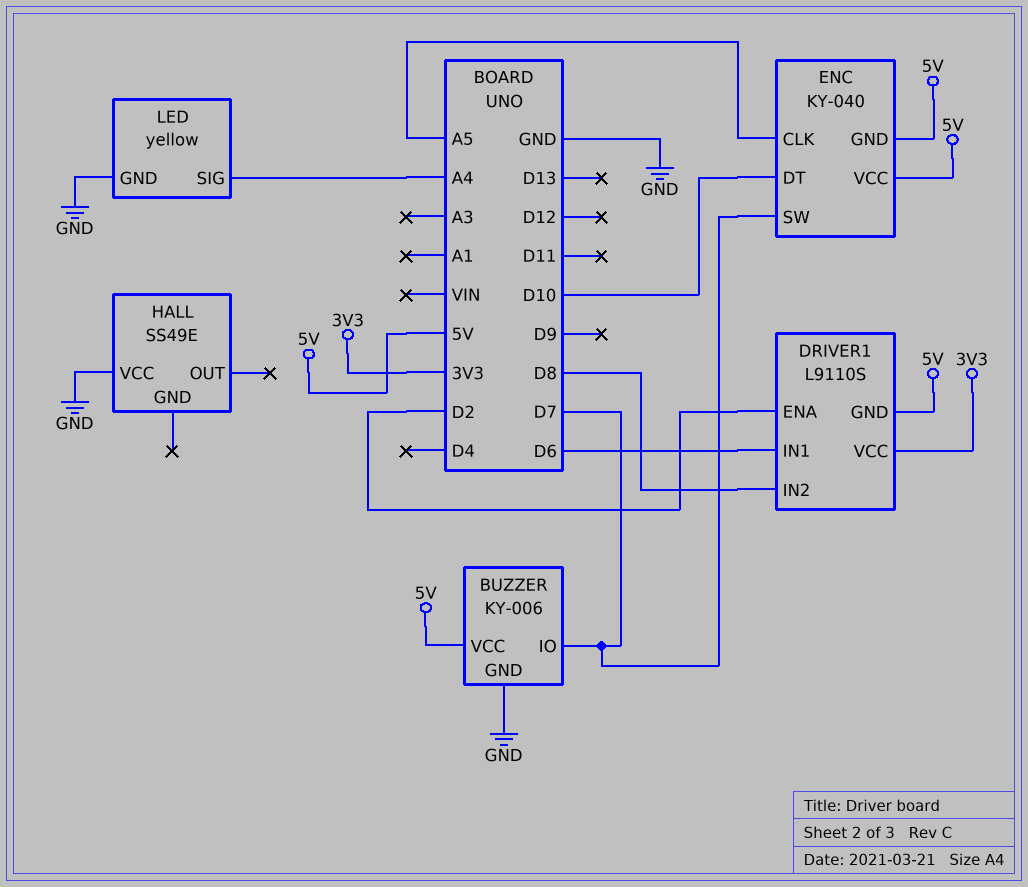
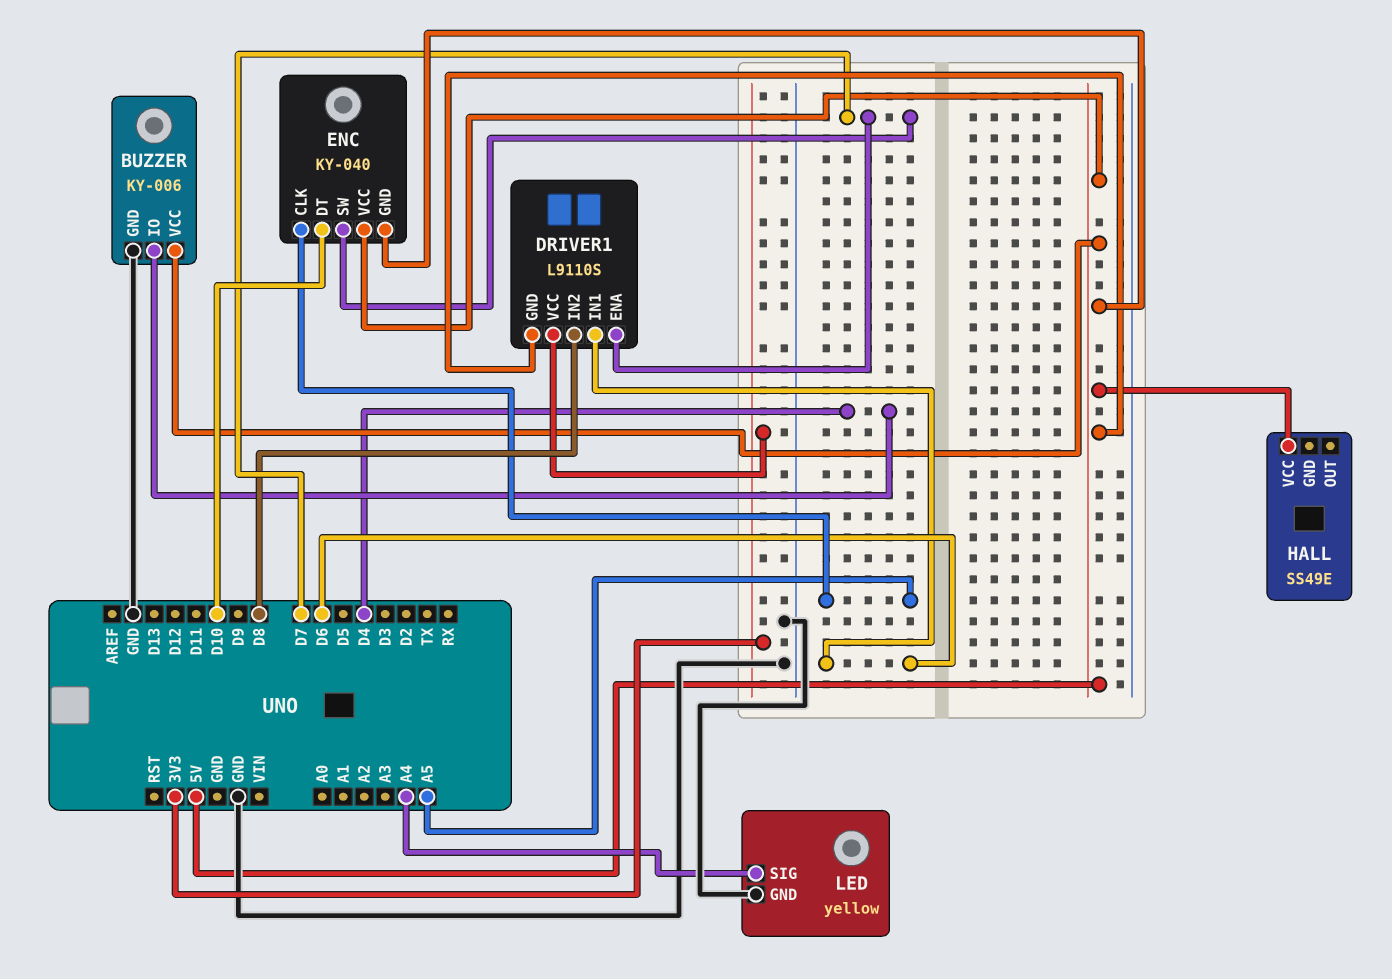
BUZZER pin IO: D7 -> D4
DRIVER1 pin ENA: D2 -> D7
HALL pin VCC: GND -> 5V

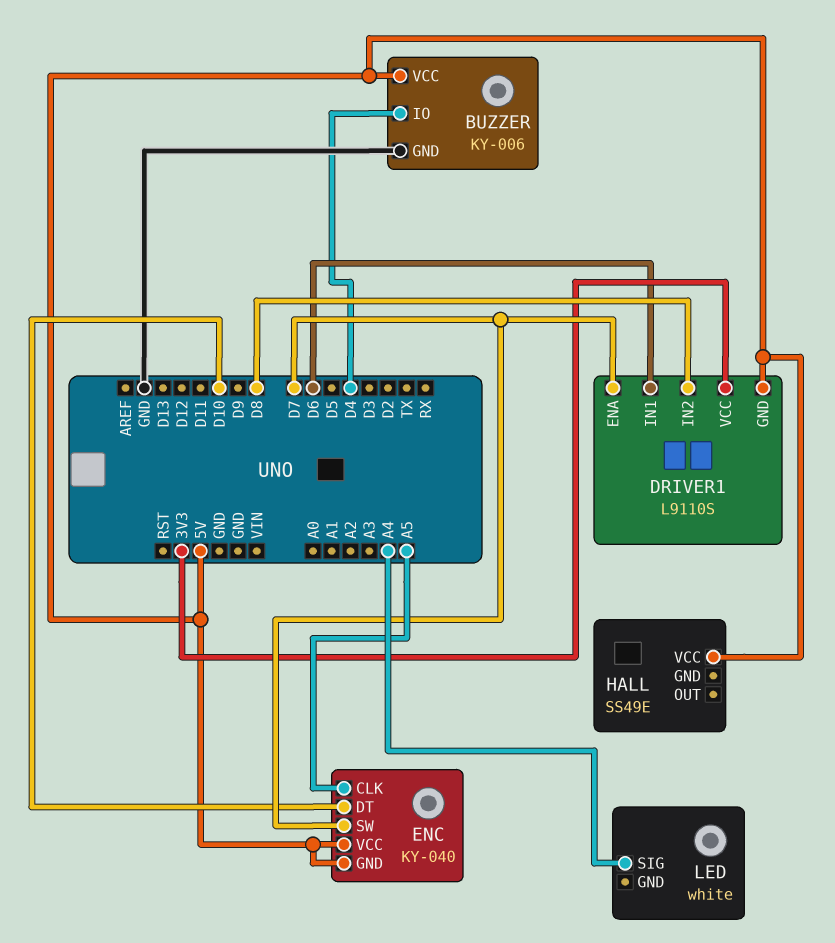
LED: yellow -> white
LED pin GND: GND -> none

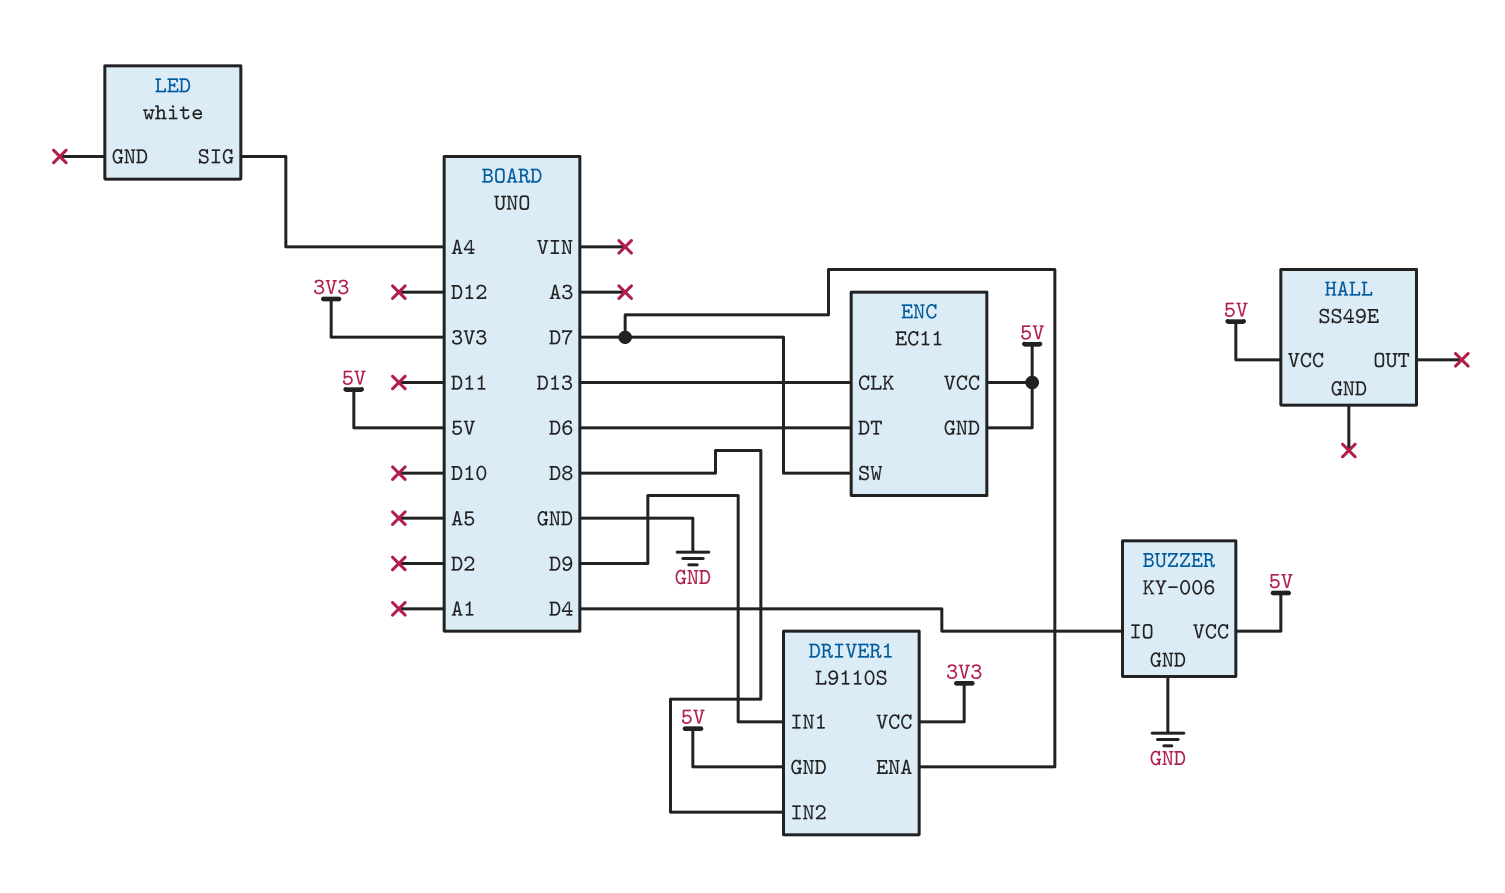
DRIVER1 pin IN1: D6 -> D9
ENC: KY-040 -> EC11
ENC pin CLK: A5 -> D13
ENC pin DT: D10 -> D6

